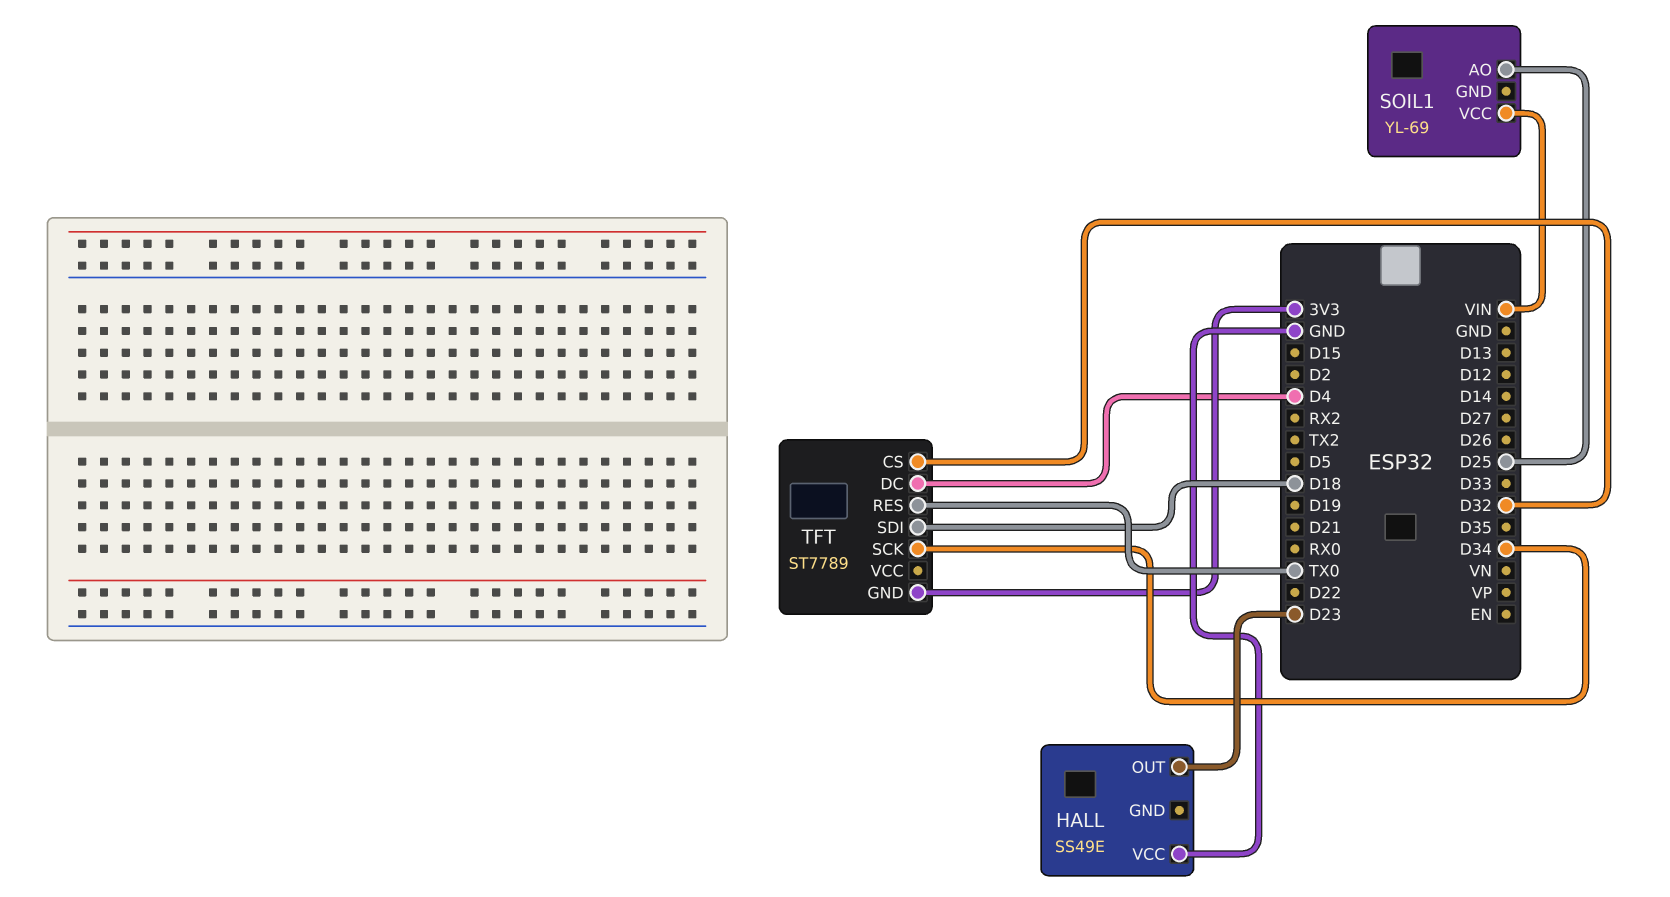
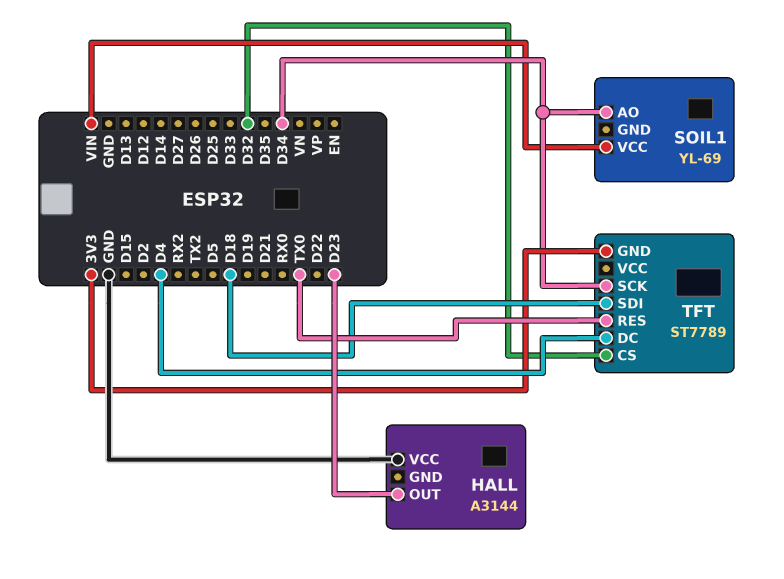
HALL: SS49E -> A3144
SOIL1 pin AO: D25 -> D34

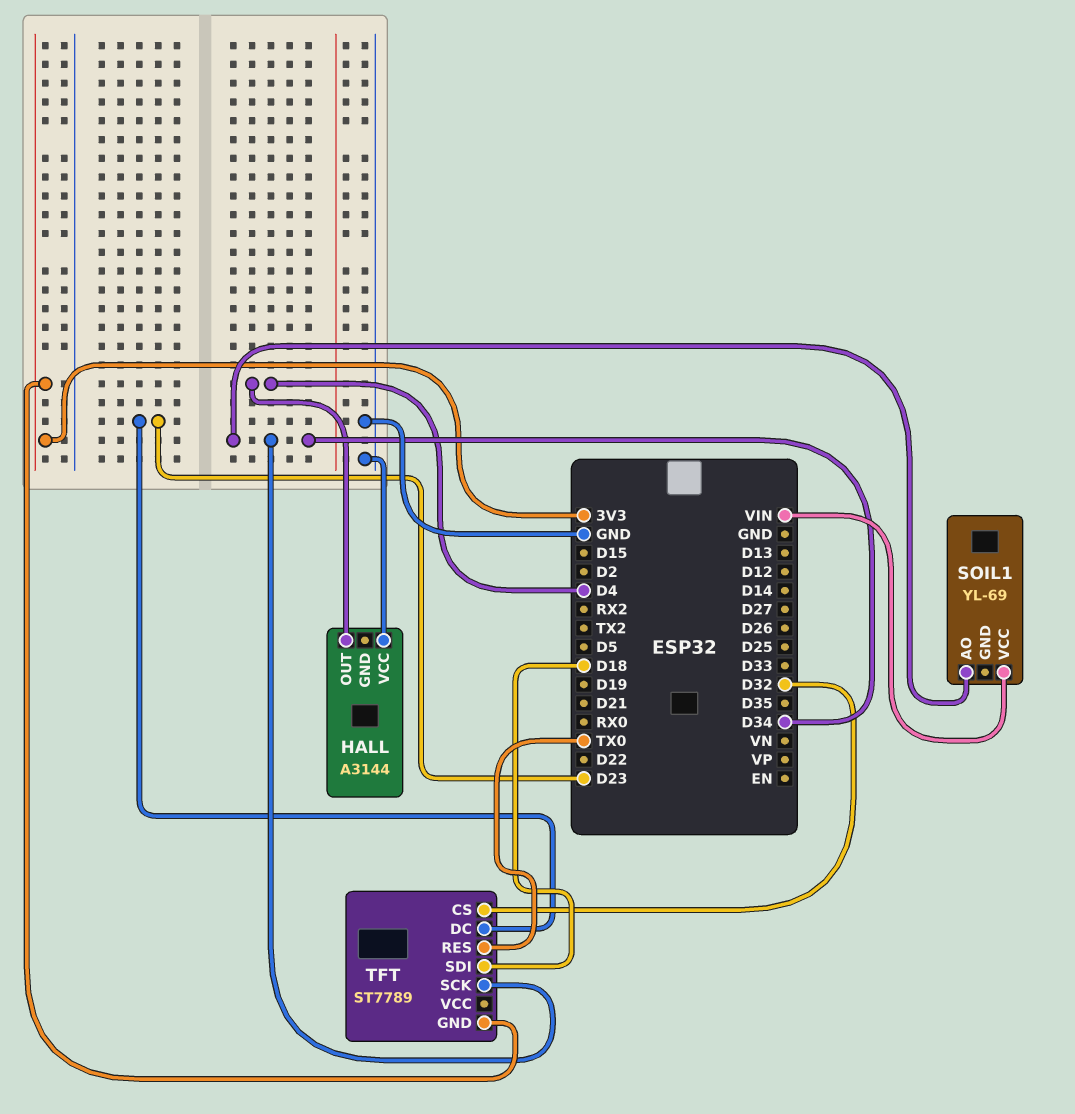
HALL pin OUT: D23 -> D4
TFT pin DC: D4 -> D23

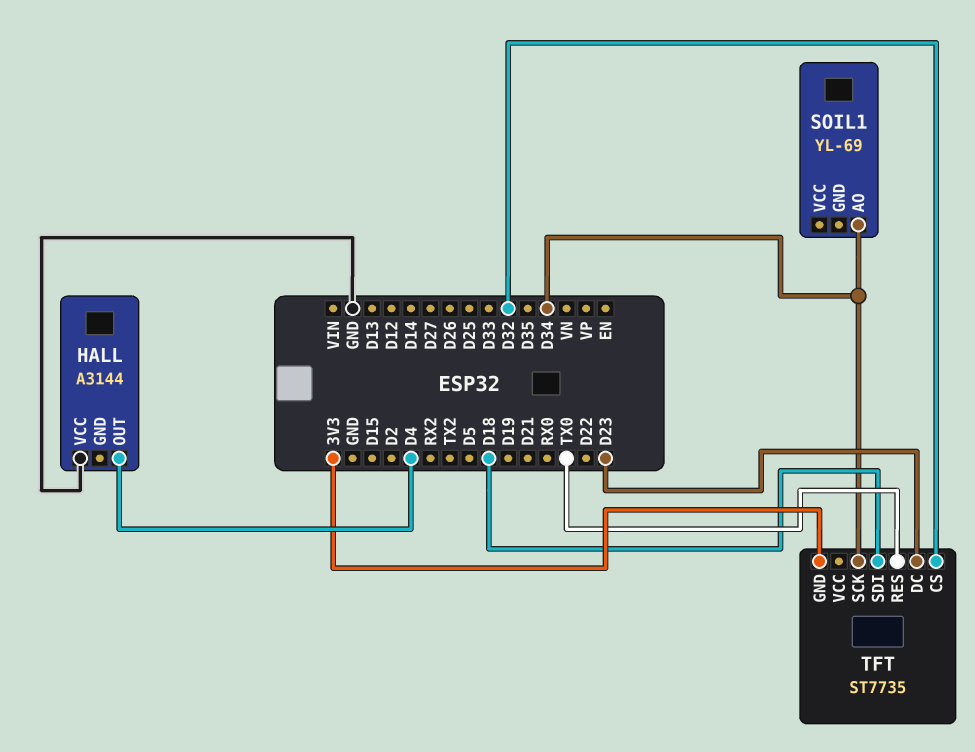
SOIL1 pin VCC: VIN -> none
TFT: ST7789 -> ST7735

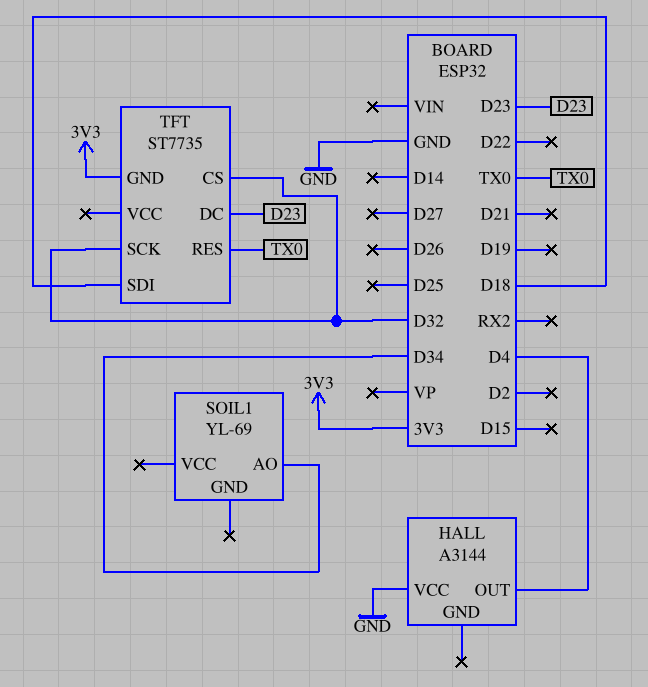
TFT pin SCK: D34 -> D32

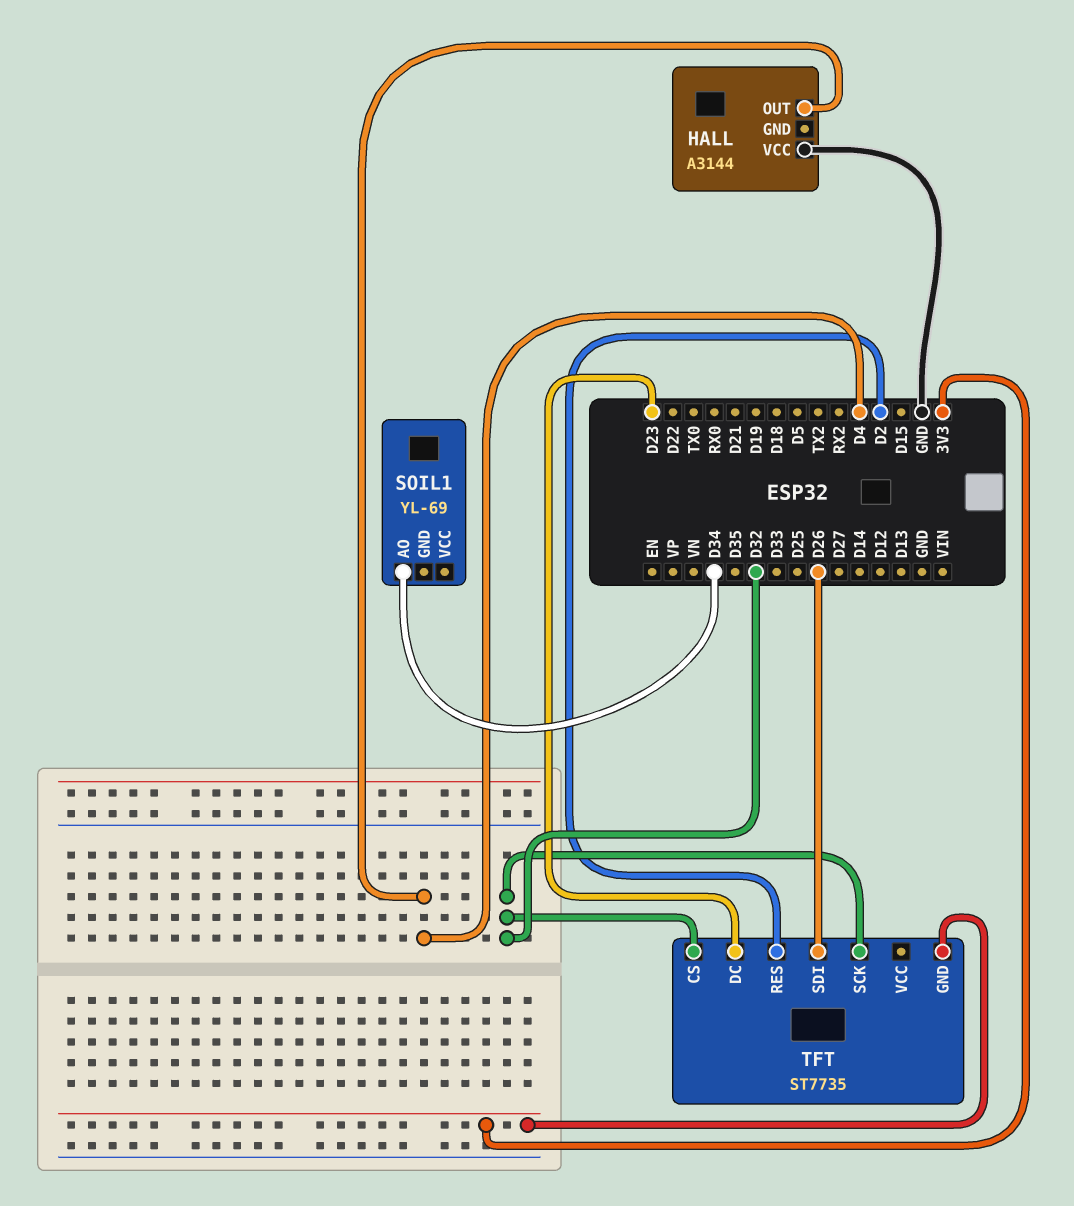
TFT pin RES: TX0 -> D2
TFT pin SDI: D18 -> D26

